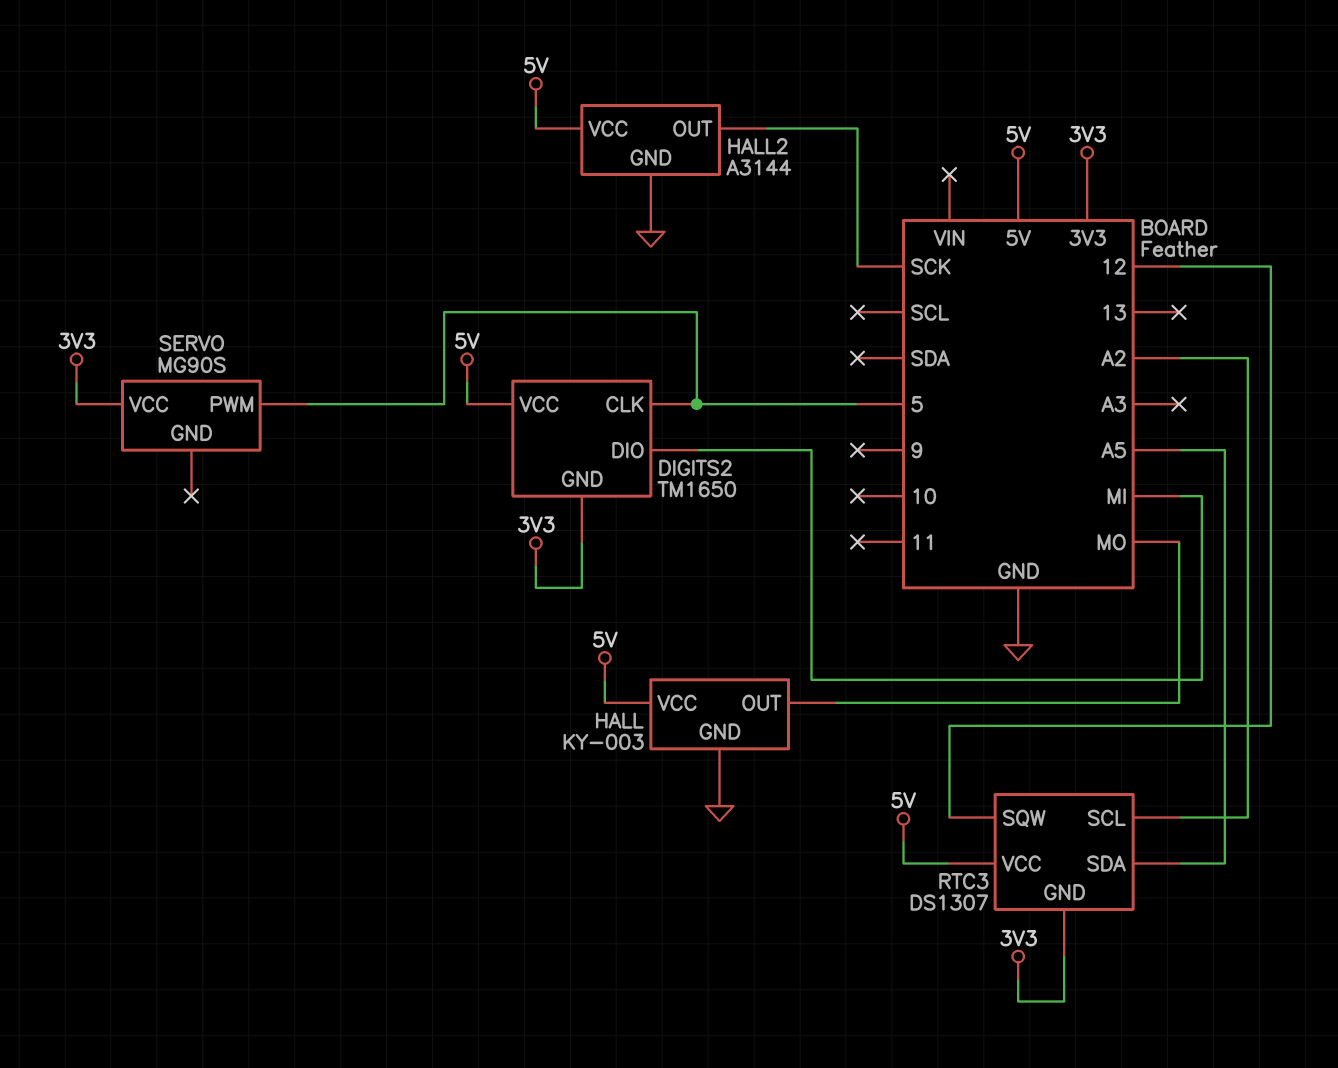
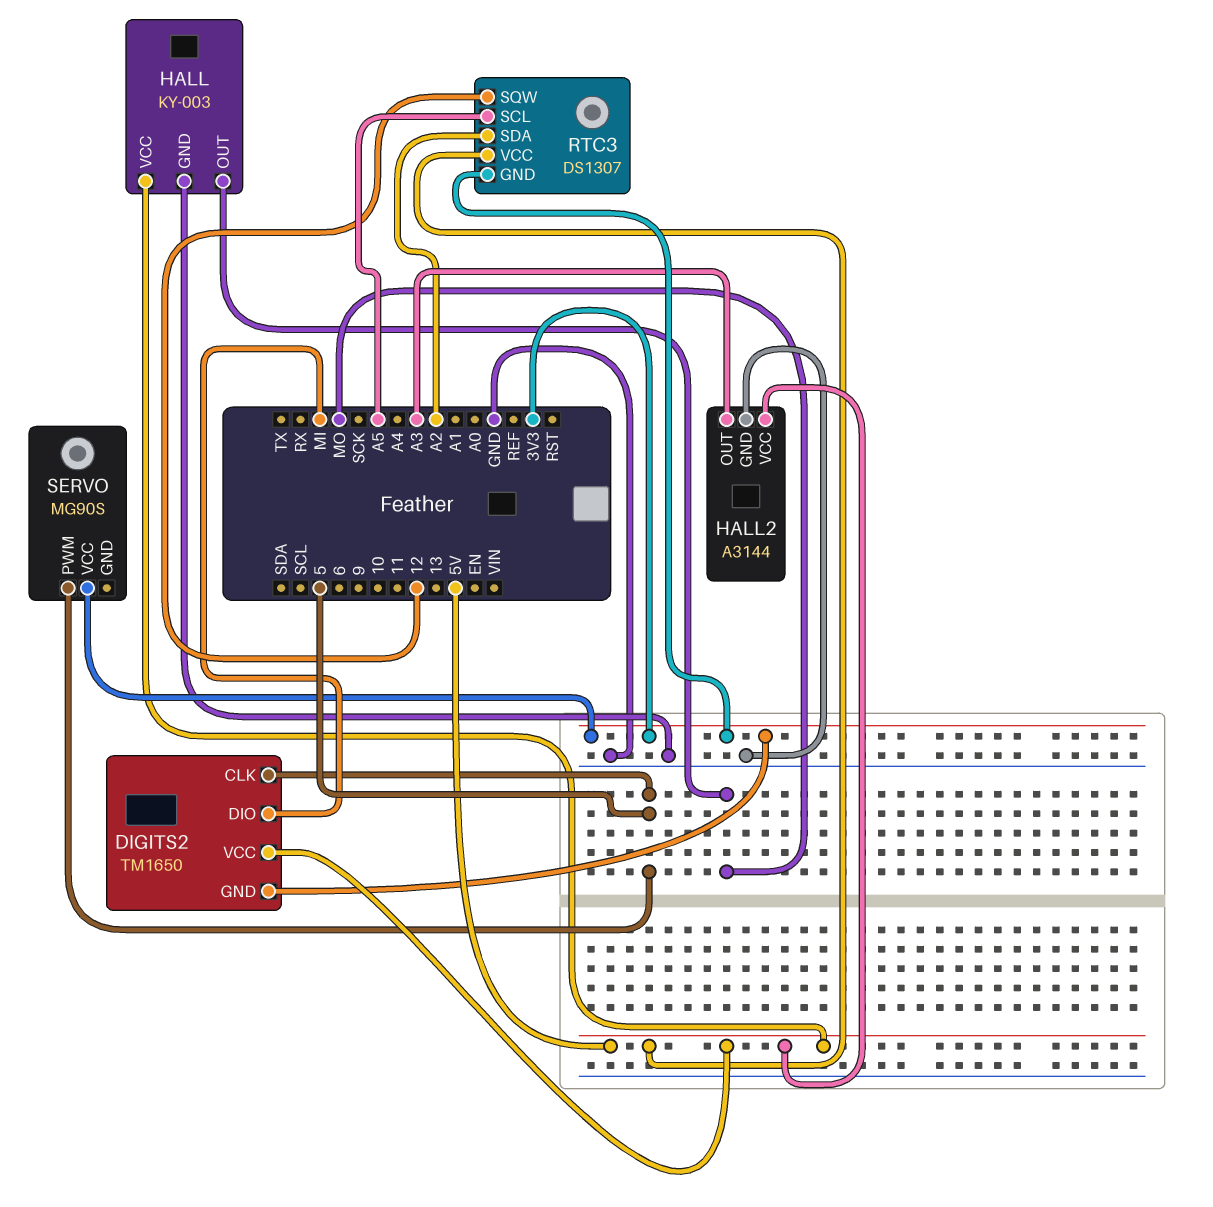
HALL2 pin OUT: SCK -> A3
RTC3 pin SCL: A2 -> A5
RTC3 pin SDA: A5 -> A2

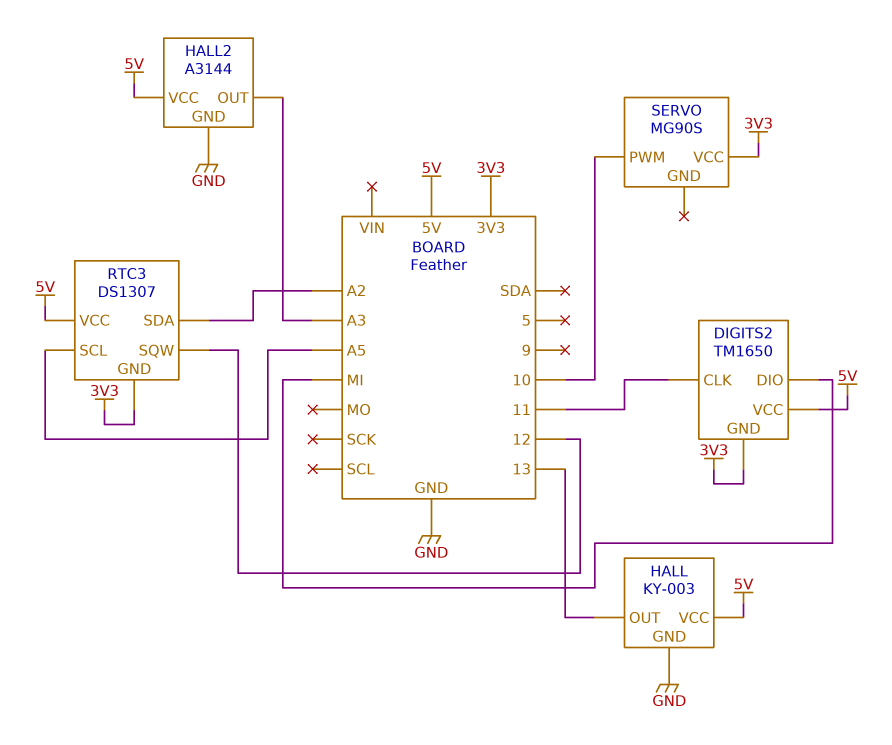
DIGITS2 pin CLK: 5 -> 11
HALL pin OUT: MO -> 13
SERVO pin PWM: 5 -> 10

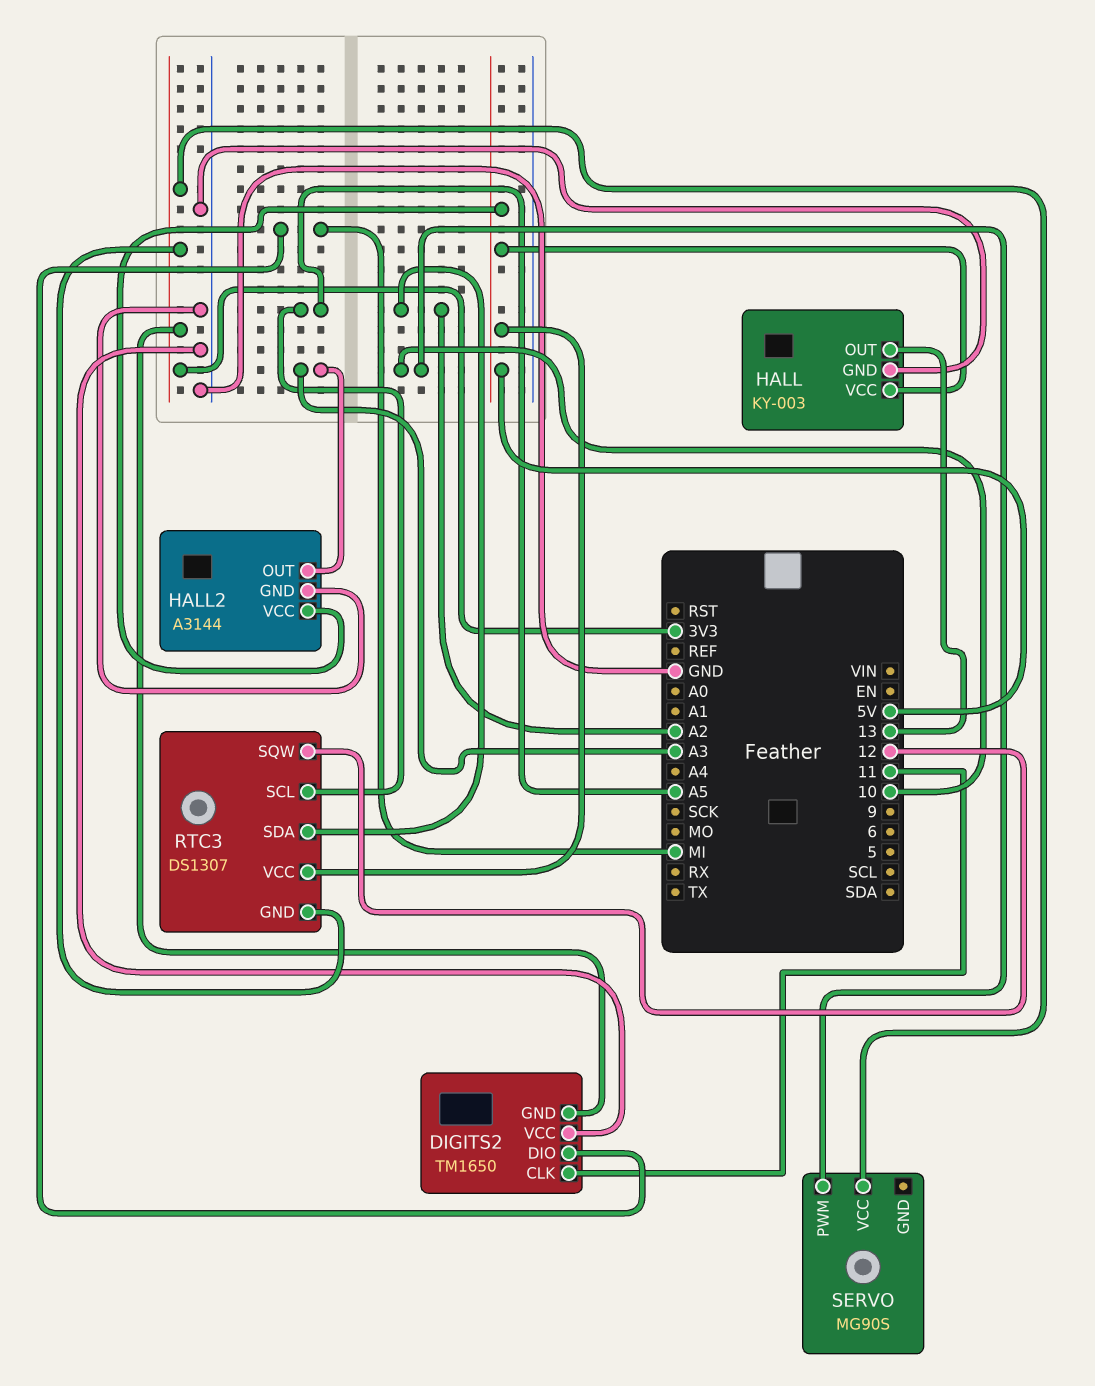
DIGITS2 pin VCC: 5V -> GND

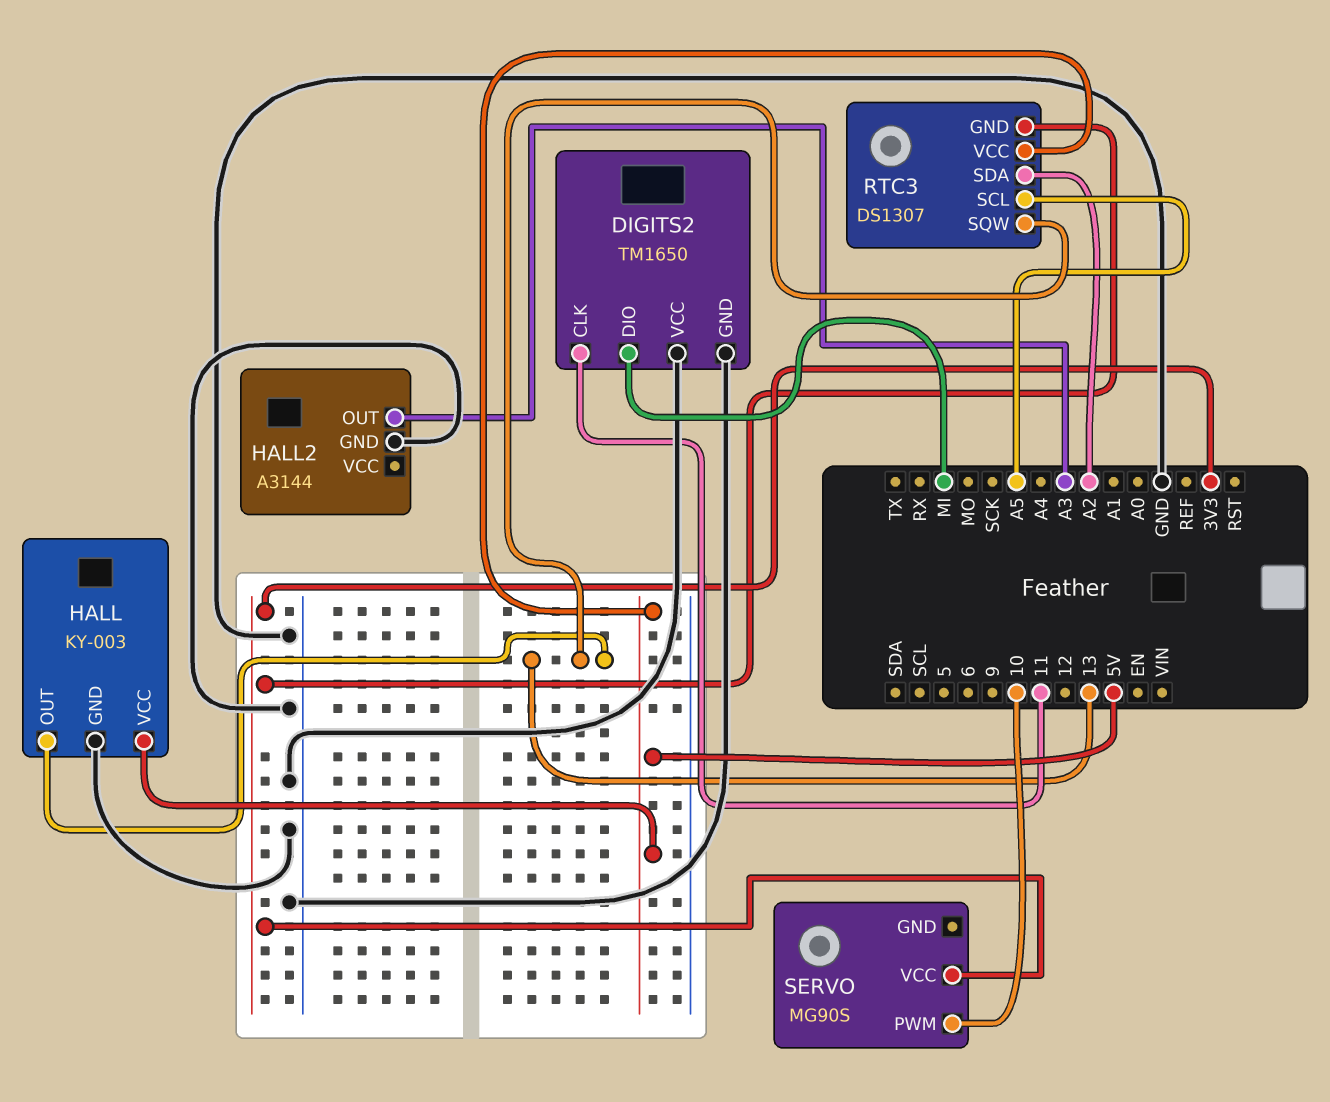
DIGITS2 pin GND: 3V3 -> GND
HALL2 pin VCC: 5V -> none
RTC3 pin SQW: 12 -> 13

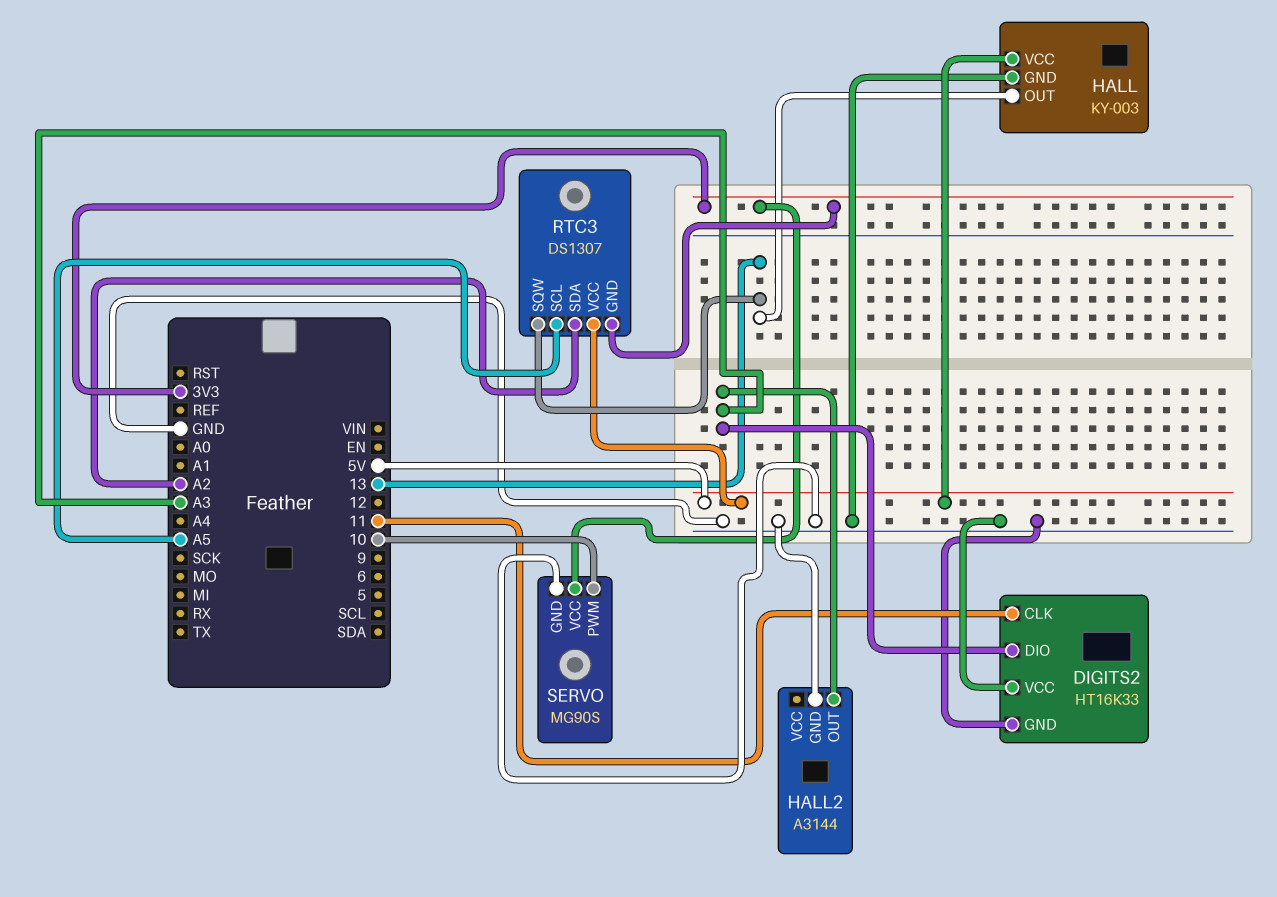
DIGITS2: TM1650 -> HT16K33
DIGITS2 pin DIO: MI -> A3
SERVO pin GND: none -> GND

